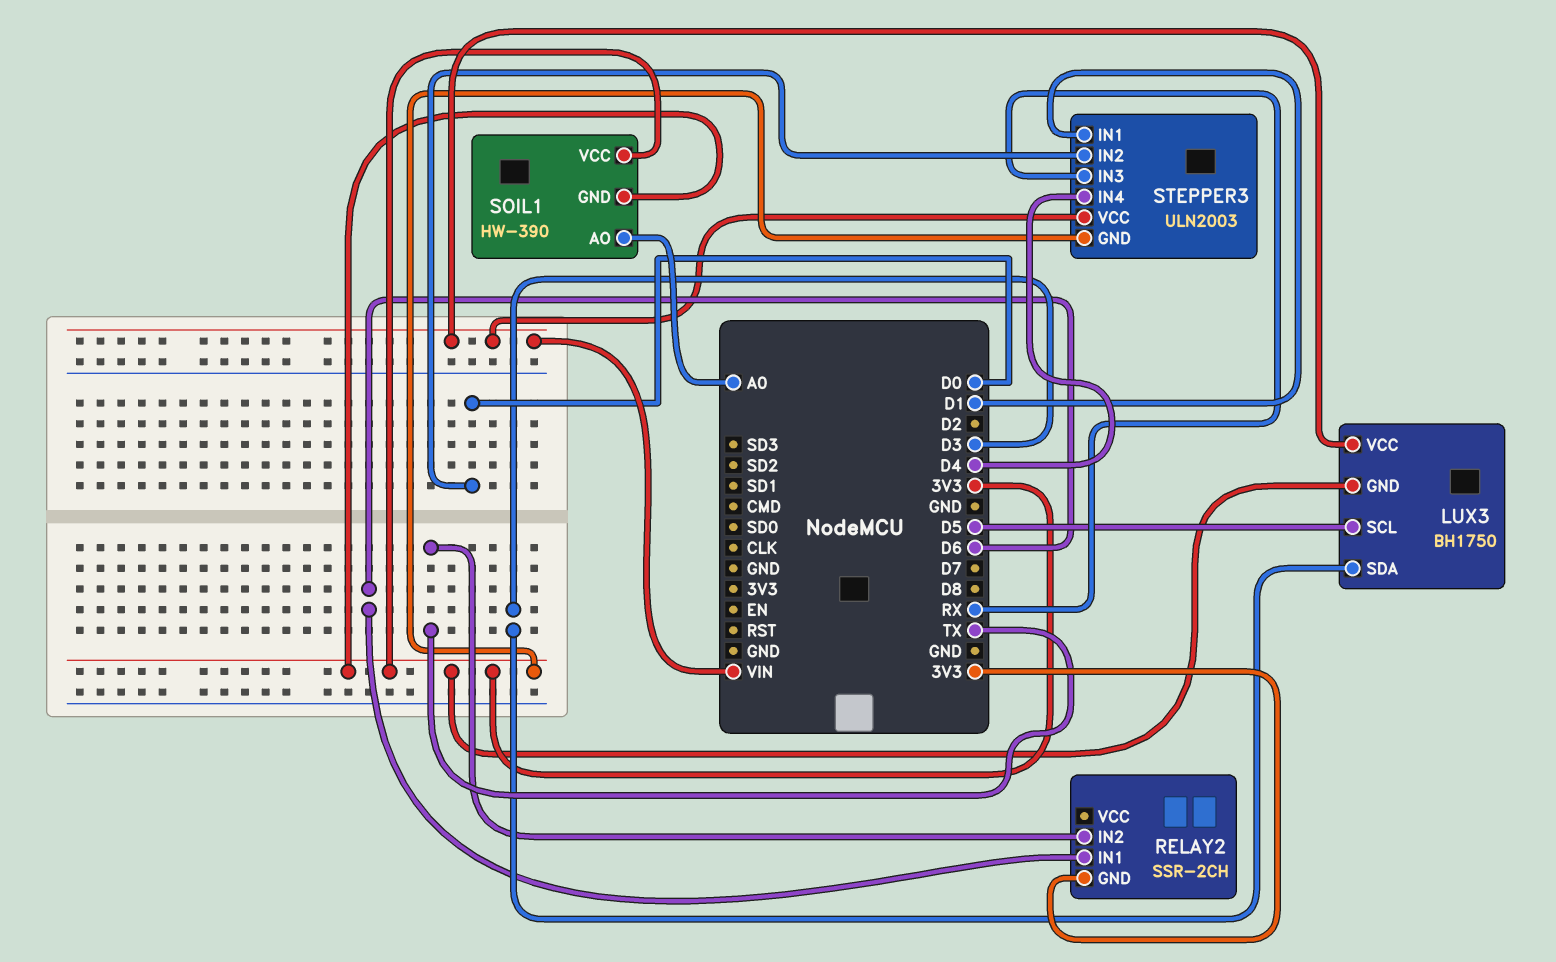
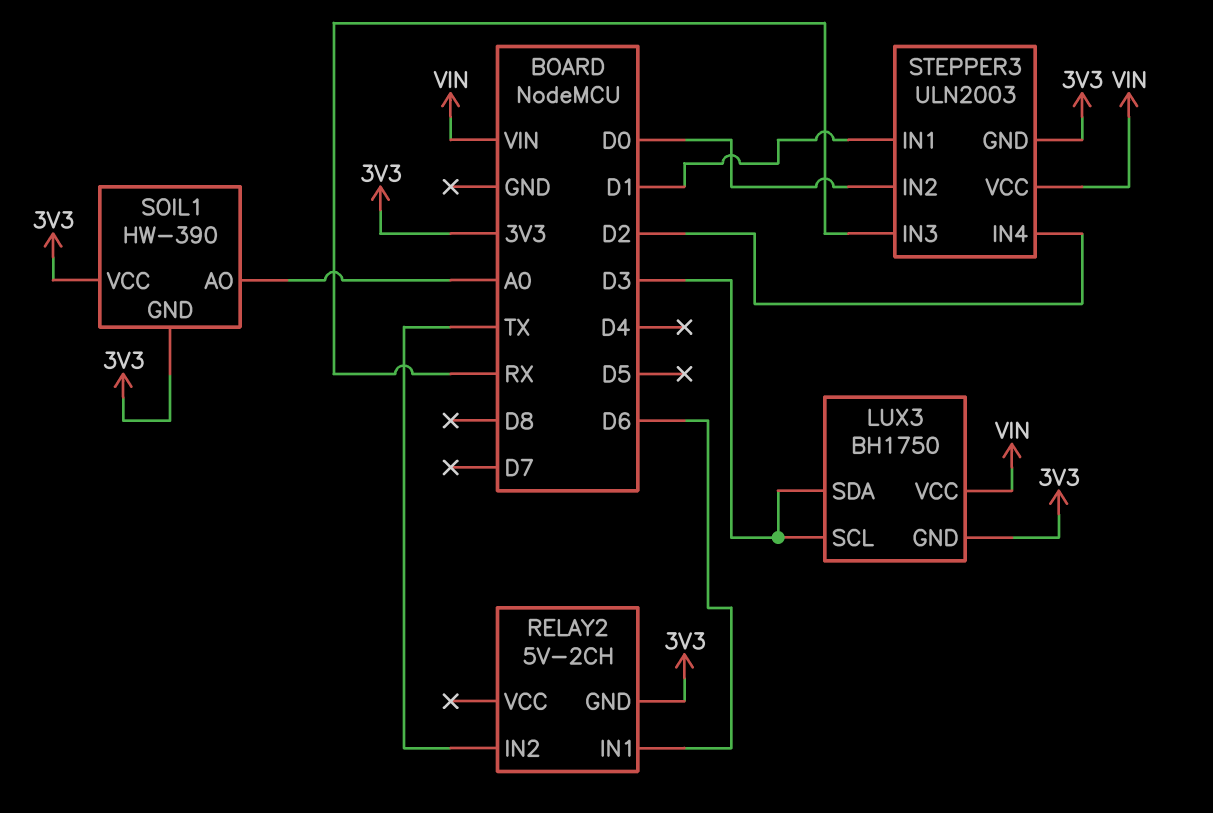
LUX3 pin SCL: D5 -> D3
RELAY2: SSR-2CH -> 5V-2CH
STEPPER3 pin IN4: D4 -> D2

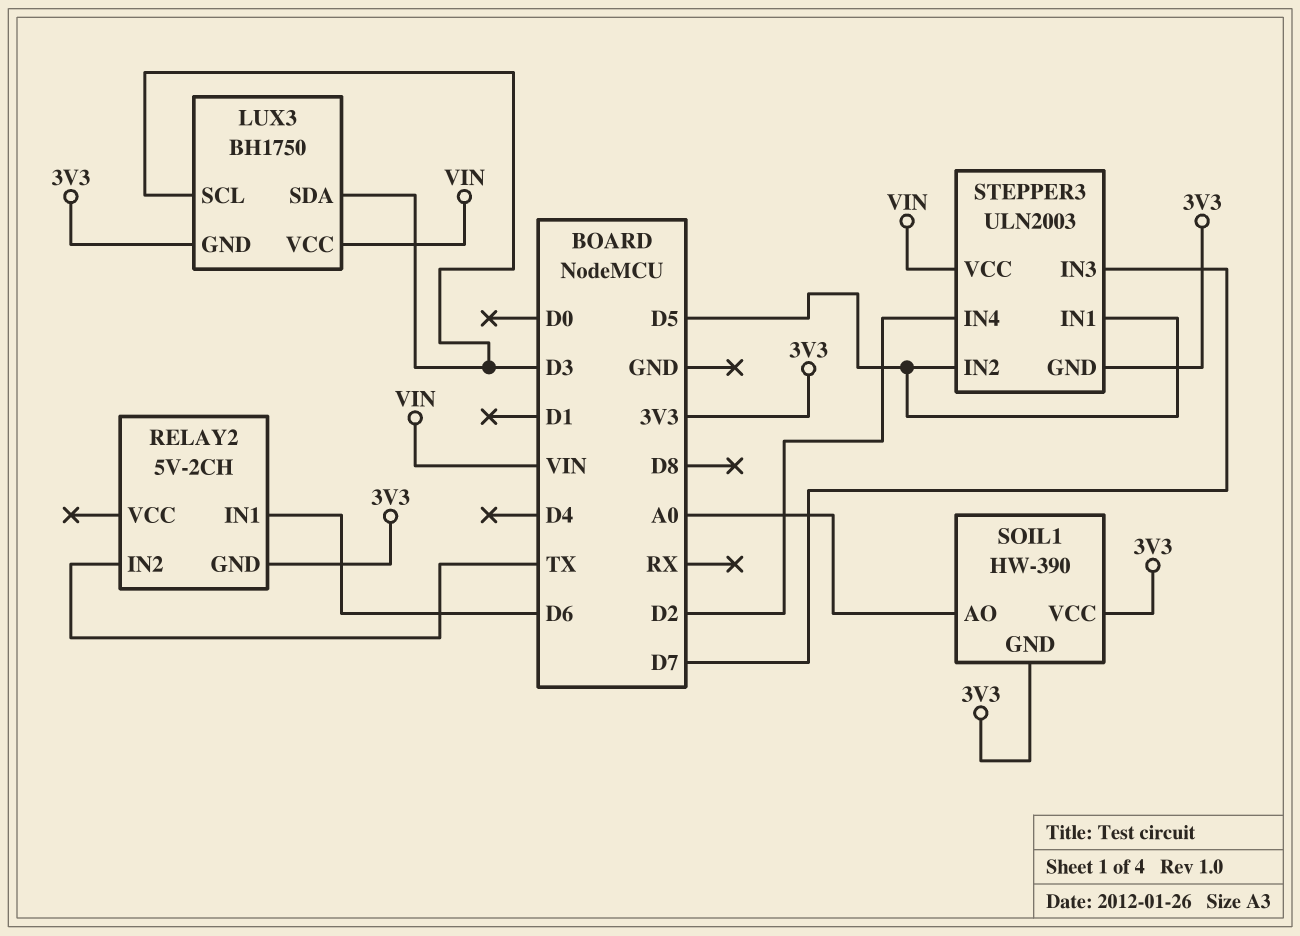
STEPPER3 pin IN1: D1 -> D5
STEPPER3 pin IN2: D0 -> D5
STEPPER3 pin IN3: RX -> D7

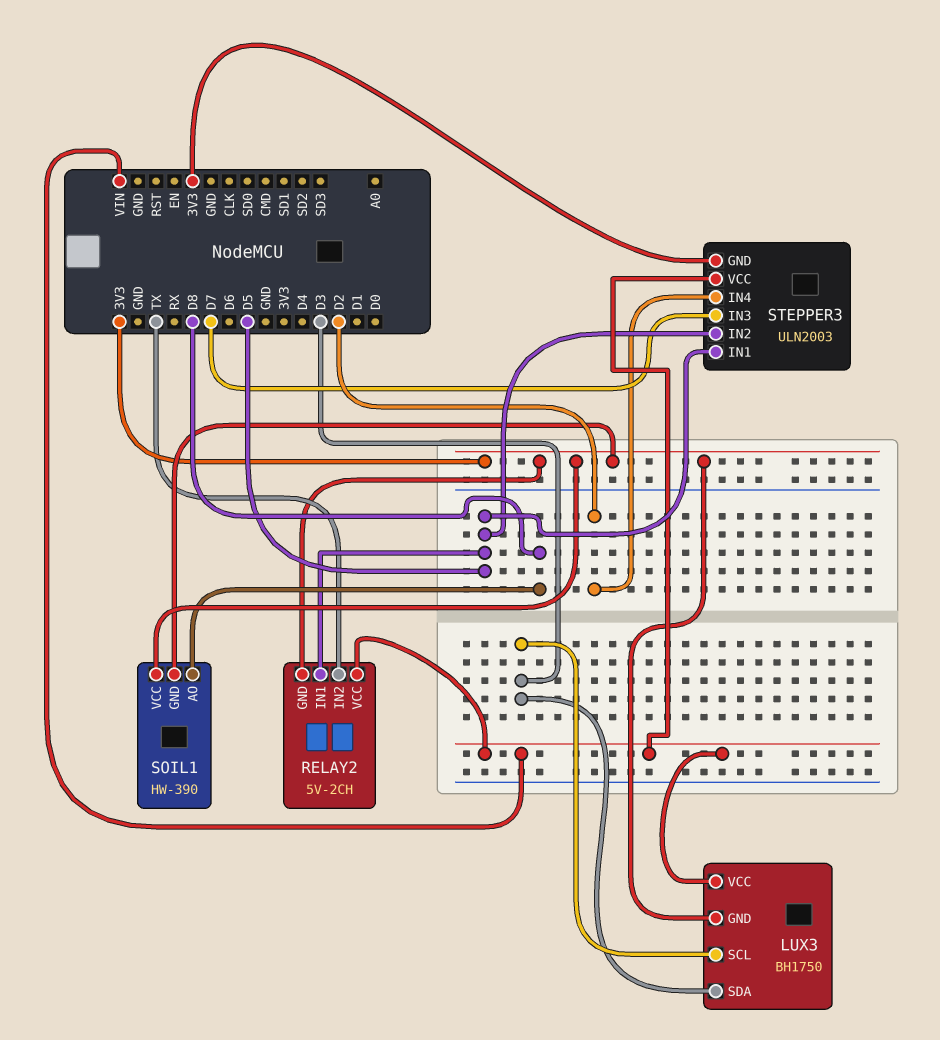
RELAY2 pin IN1: D6 -> D5
RELAY2 pin VCC: none -> VIN
SOIL1 pin AO: A0 -> D8

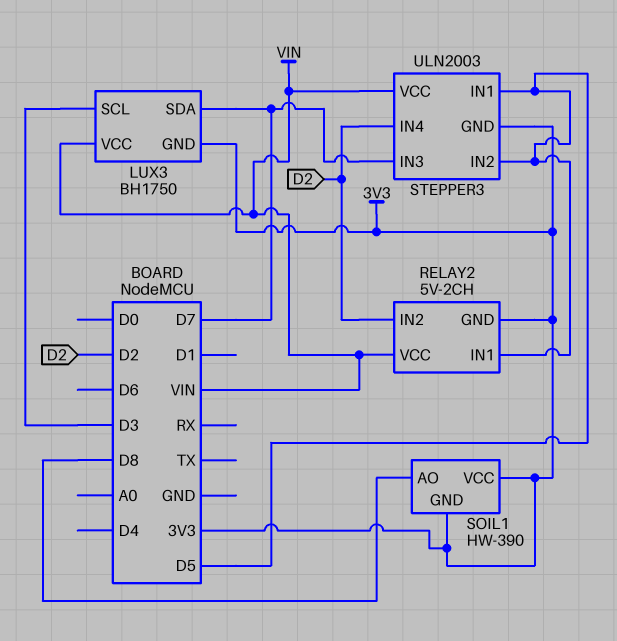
LUX3 pin SDA: D3 -> D7
RELAY2 pin IN2: TX -> D2

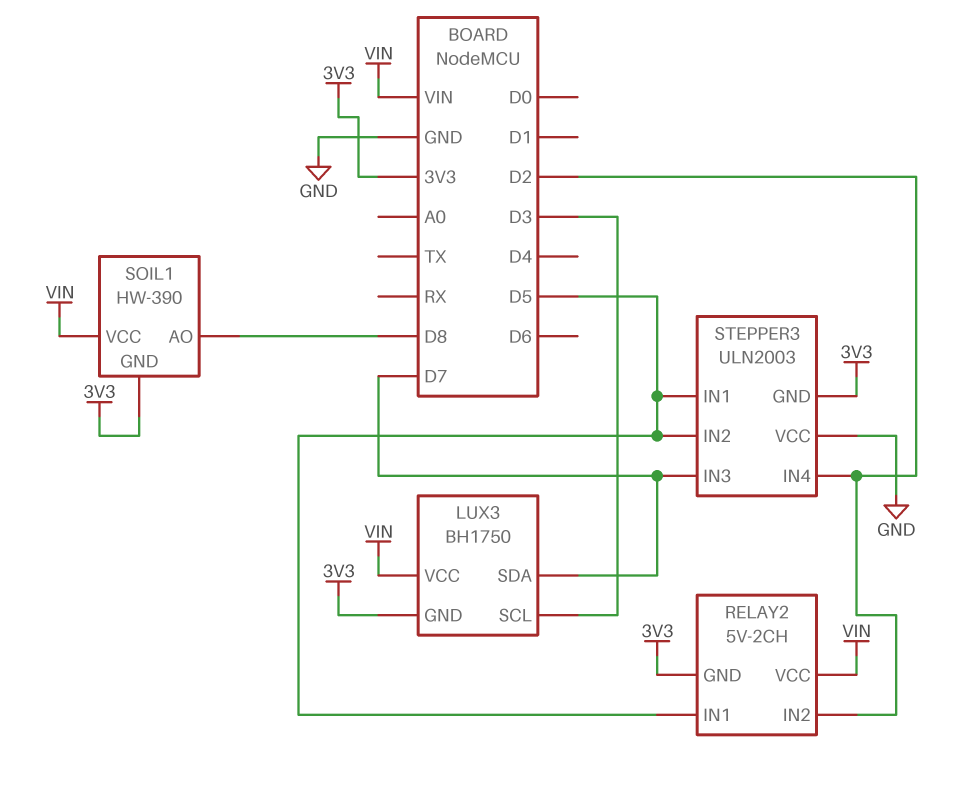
SOIL1 pin VCC: 3V3 -> VIN
STEPPER3 pin VCC: VIN -> GND

